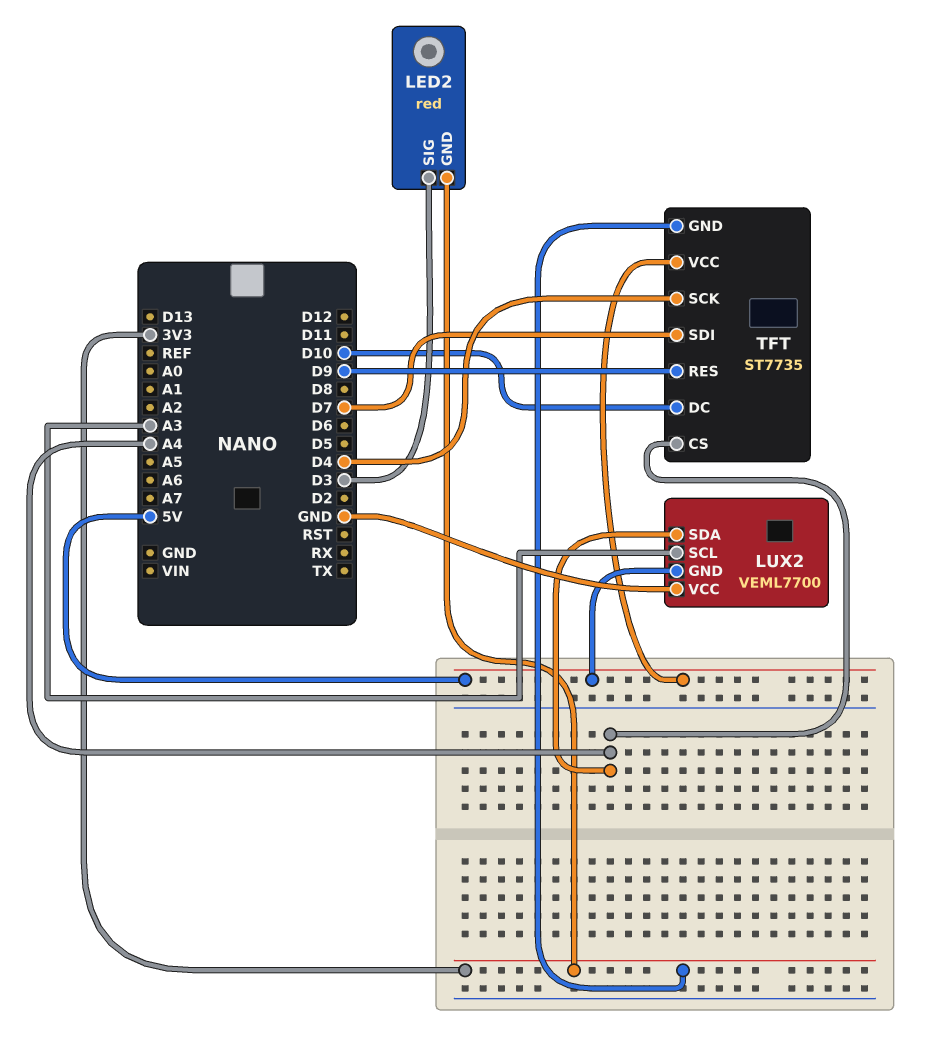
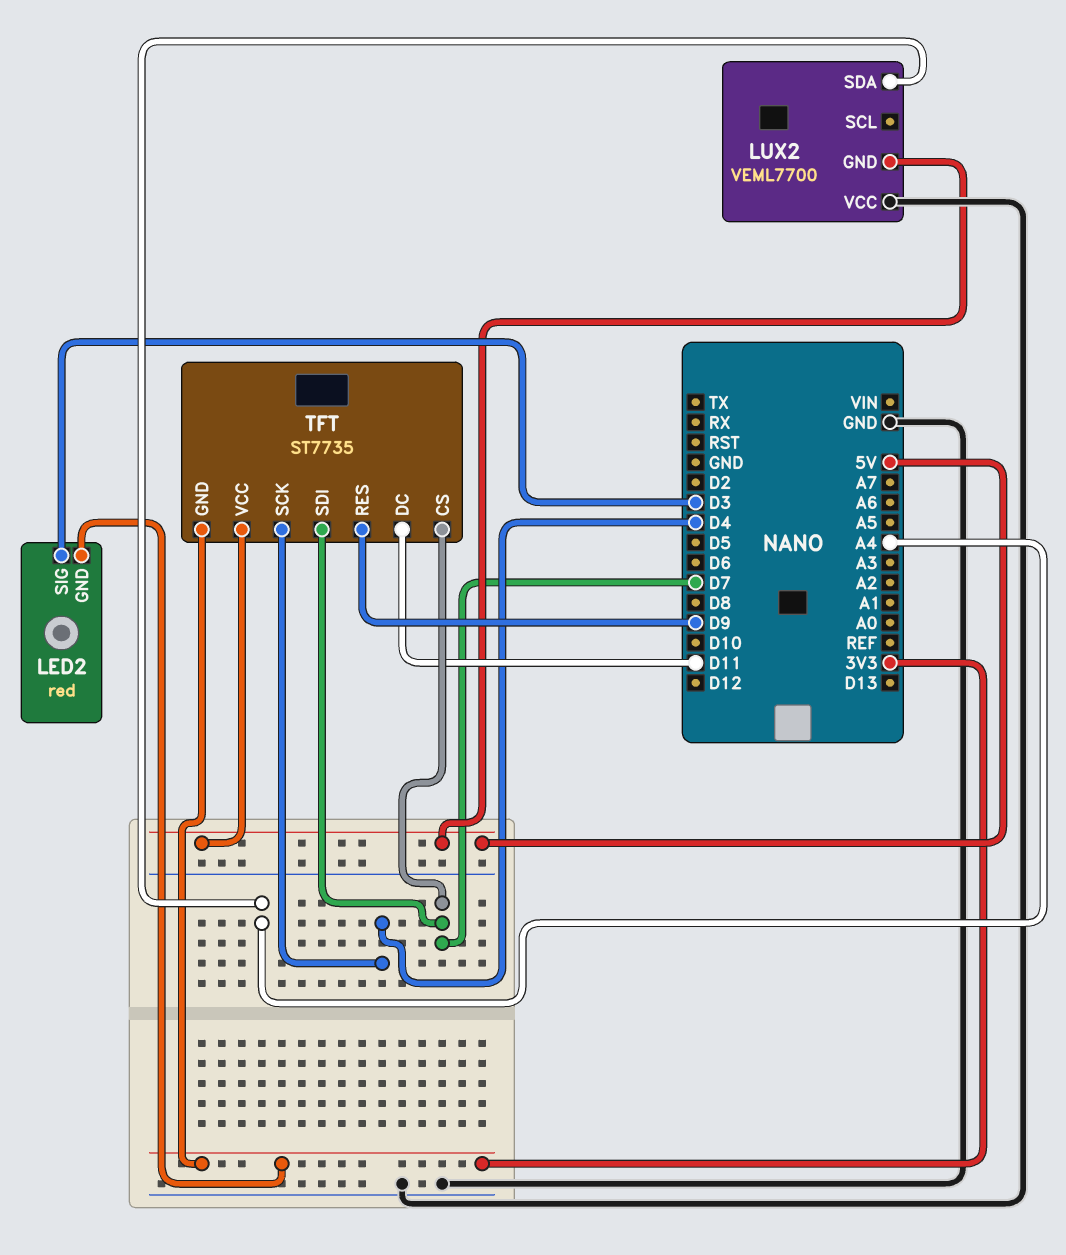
LUX2 pin SCL: A3 -> none
TFT pin CS: A4 -> D7
TFT pin DC: D10 -> D11

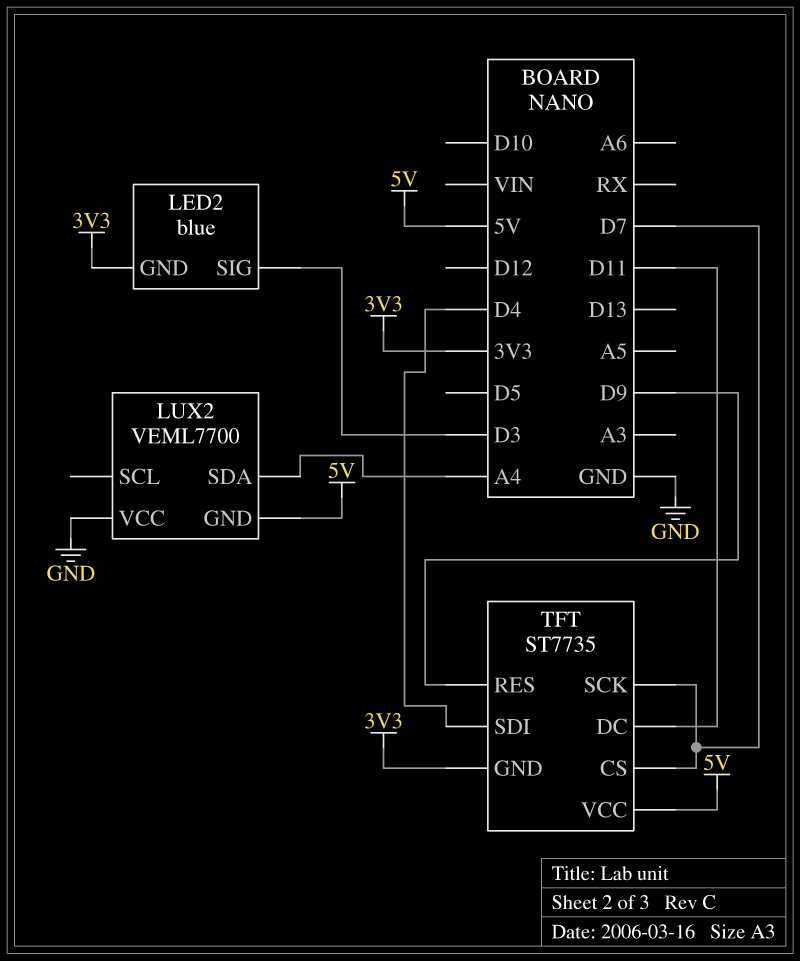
LED2: red -> blue
TFT pin SCK: D4 -> D7
TFT pin SDI: D7 -> D4

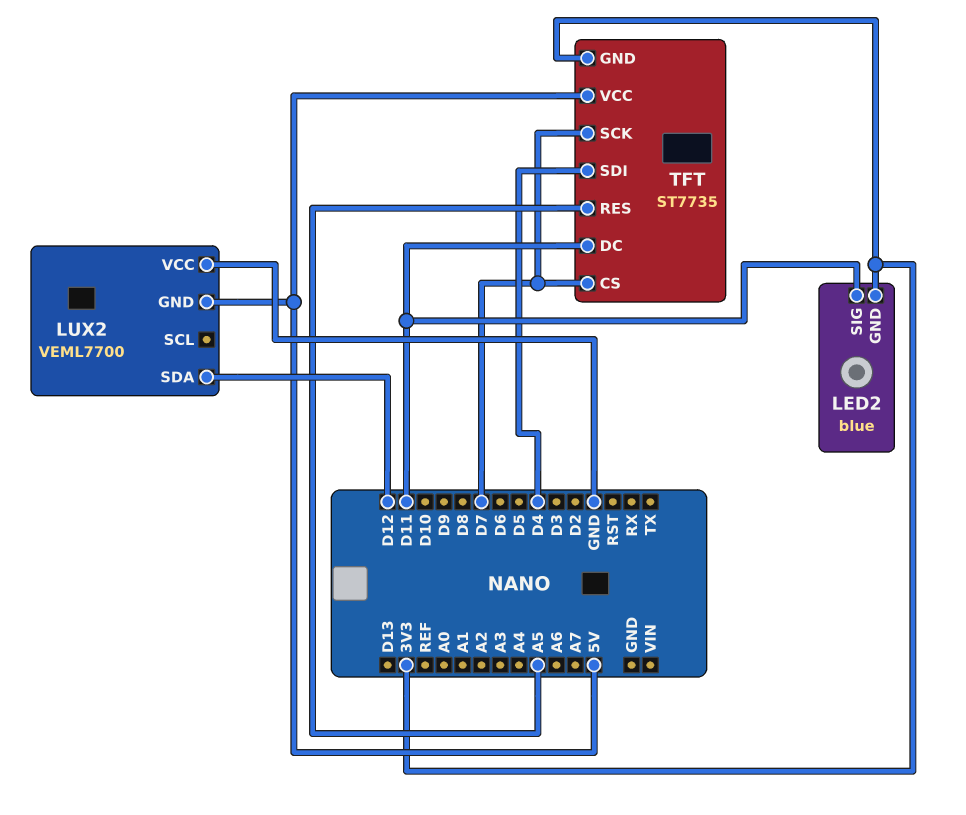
LED2 pin SIG: D3 -> D11
LUX2 pin SDA: A4 -> D12
TFT pin RES: D9 -> A5

